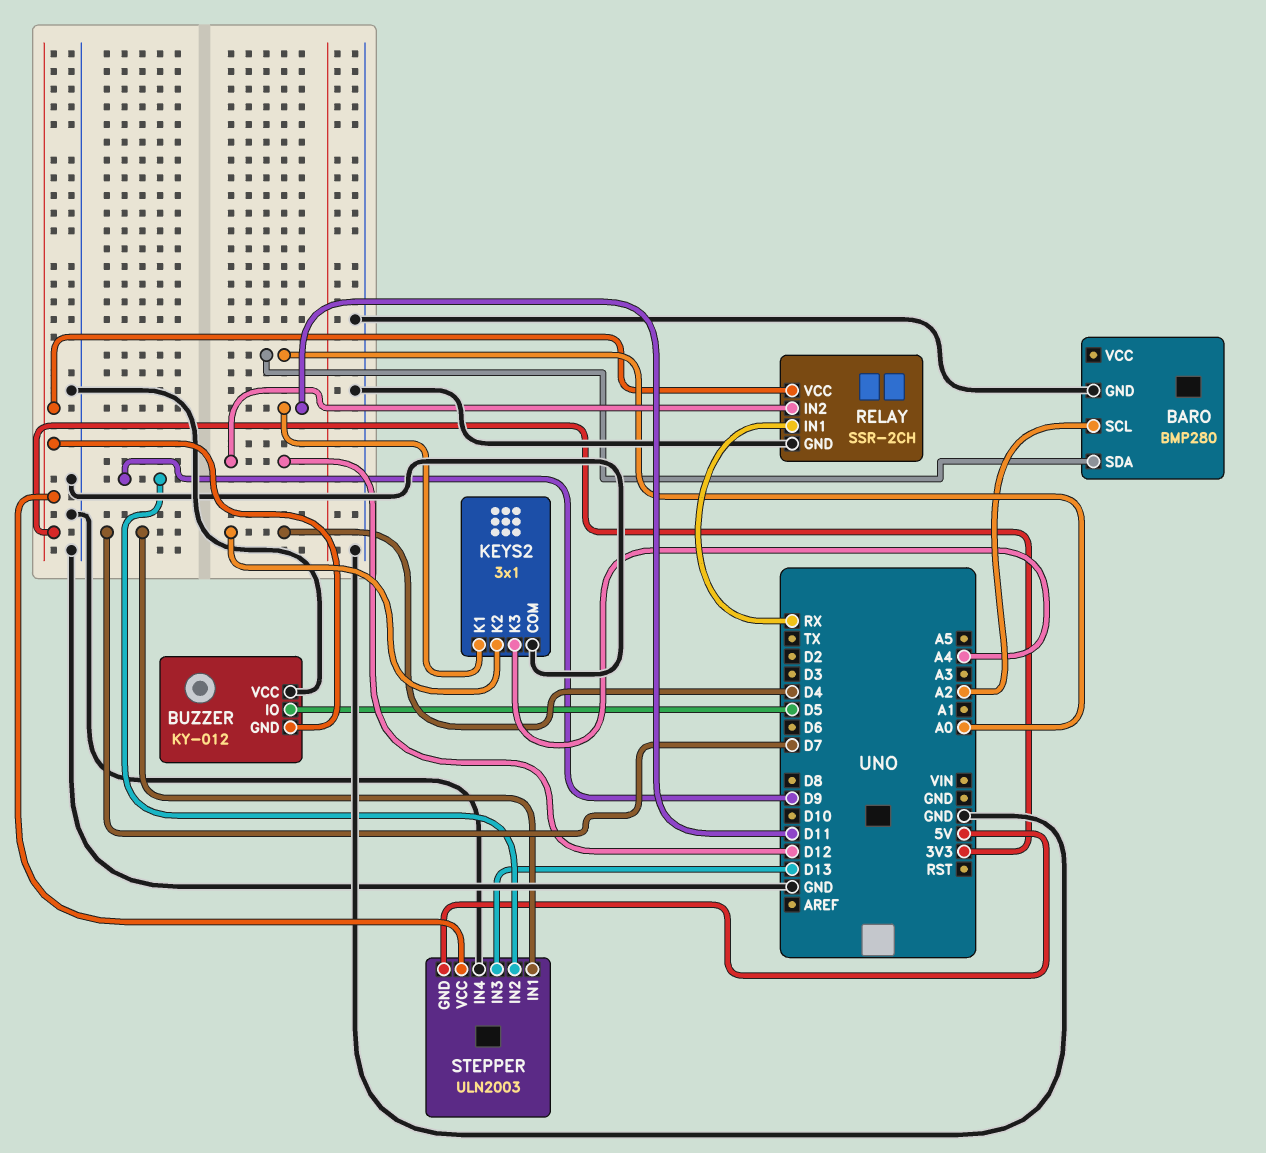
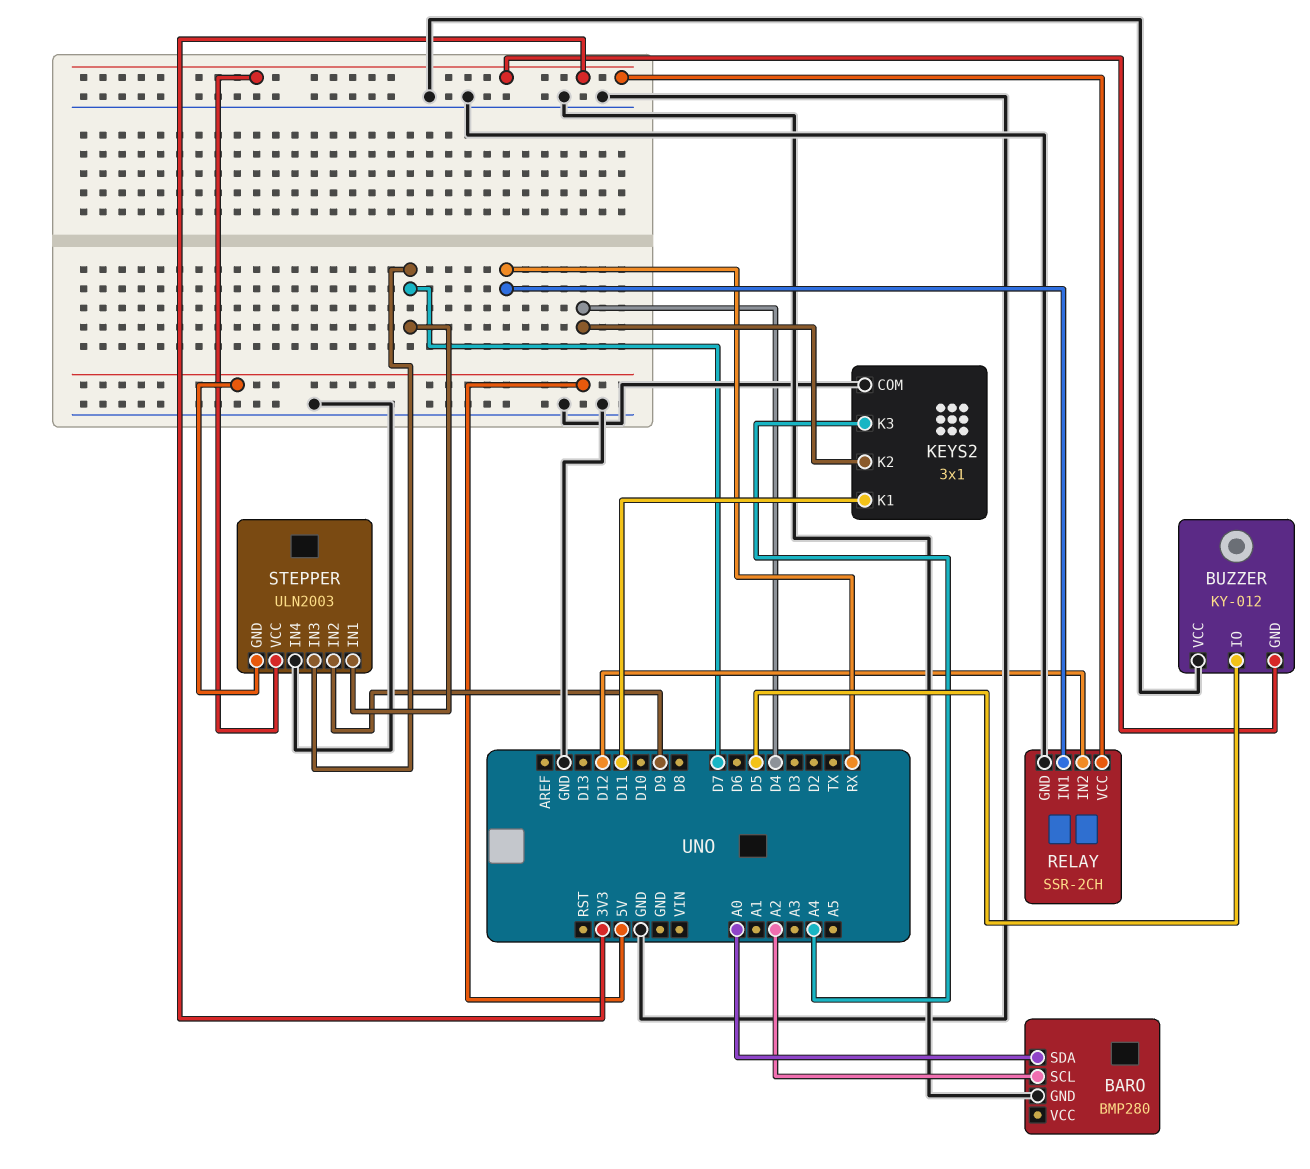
STEPPER pin IN3: D13 -> D7

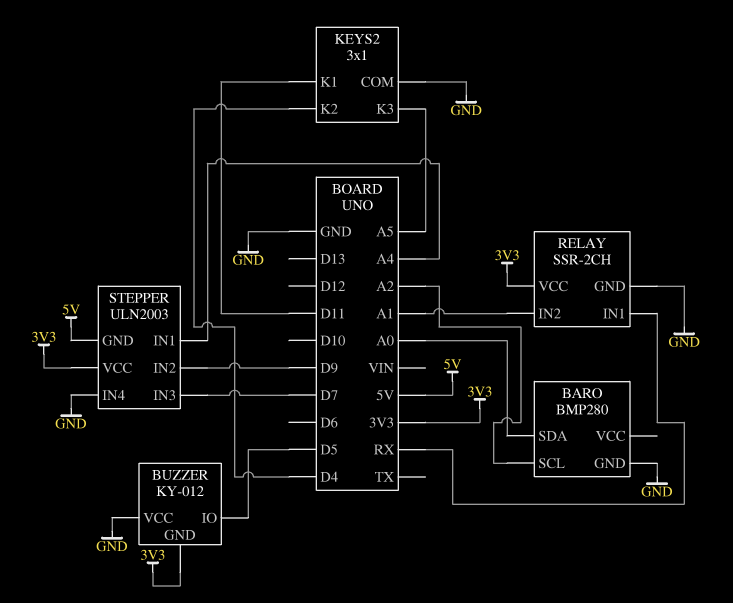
KEYS2 pin K3: A4 -> A5
RELAY pin IN2: D12 -> A1
STEPPER pin IN1: D7 -> A4

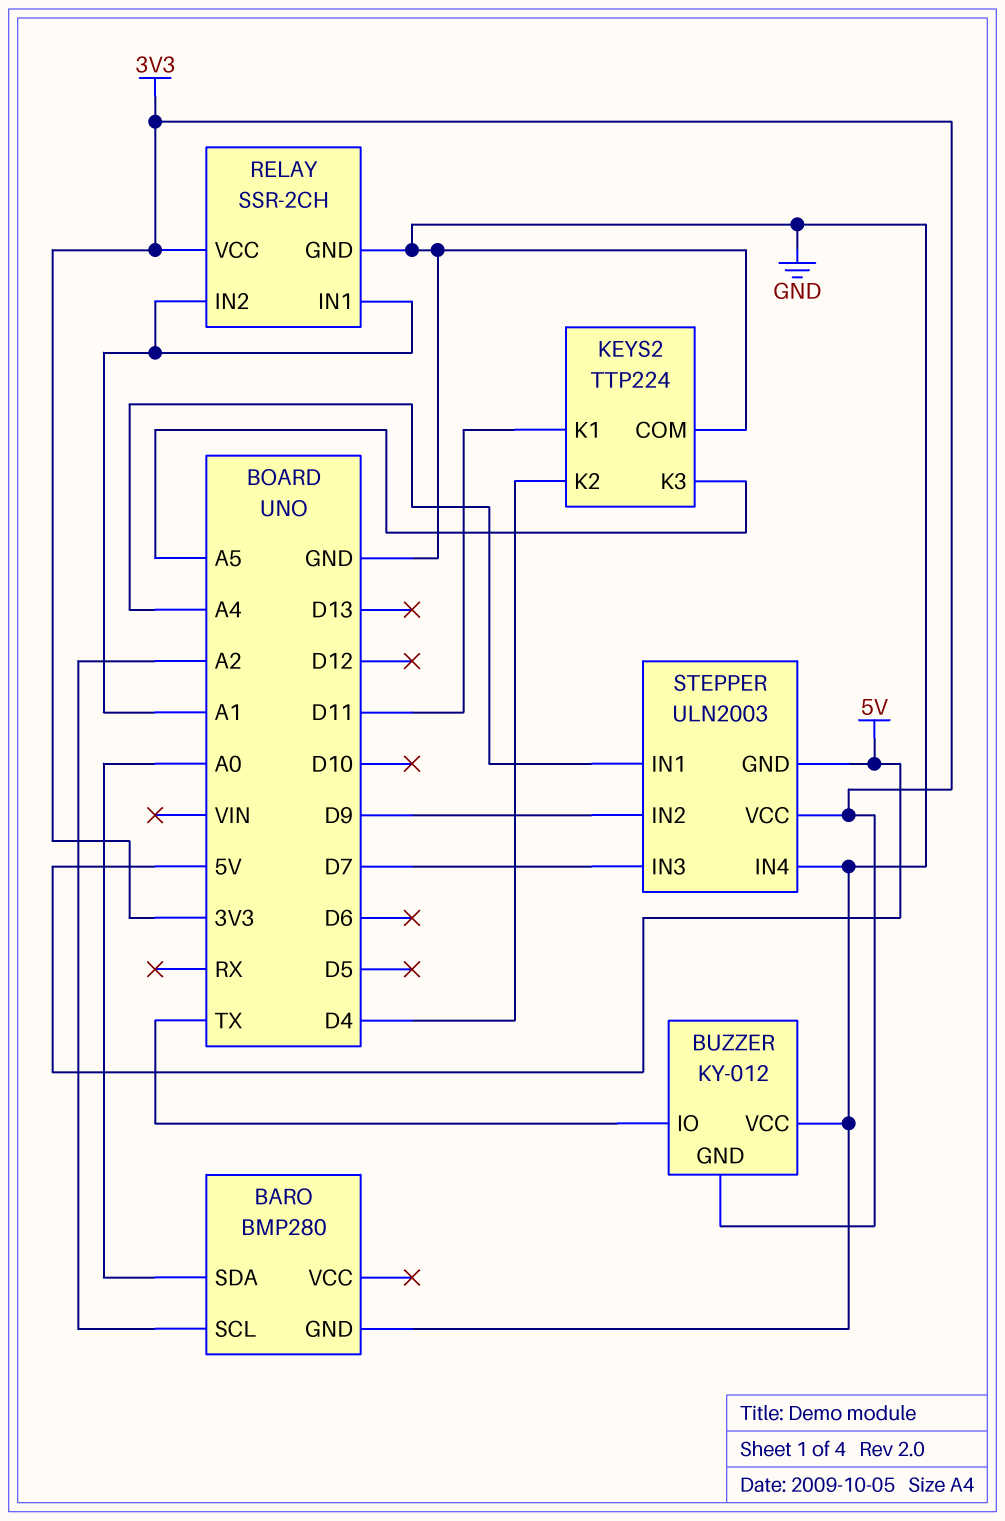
BUZZER pin IO: D5 -> TX
KEYS2: 3x1 -> TTP224
RELAY pin IN1: RX -> A1

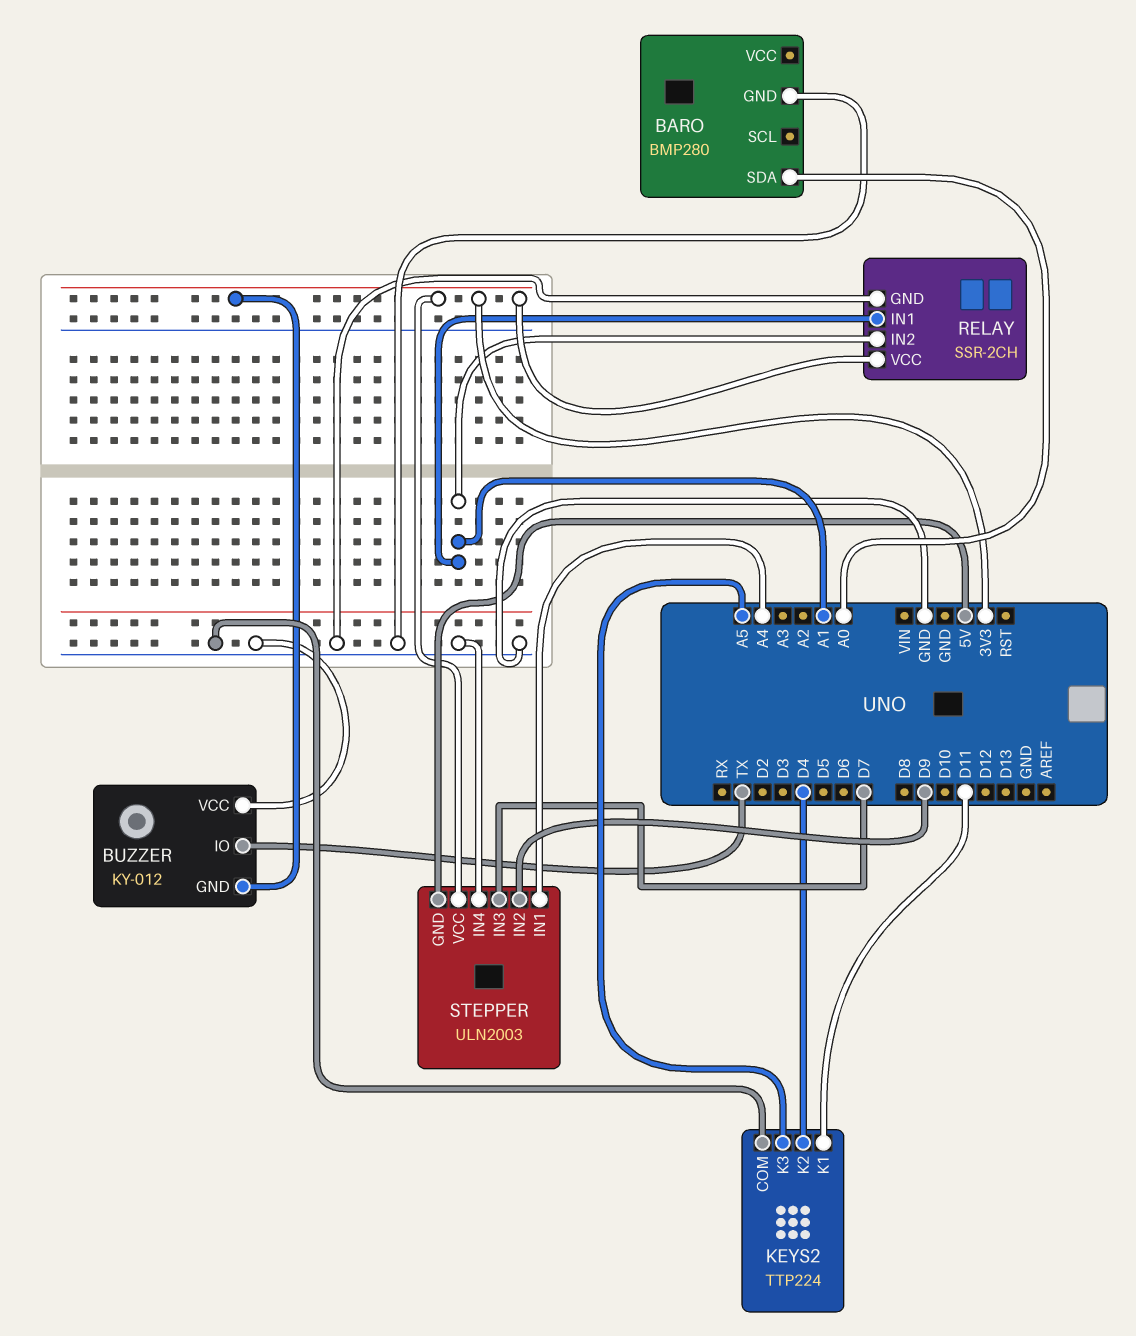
BARO pin SCL: A2 -> none

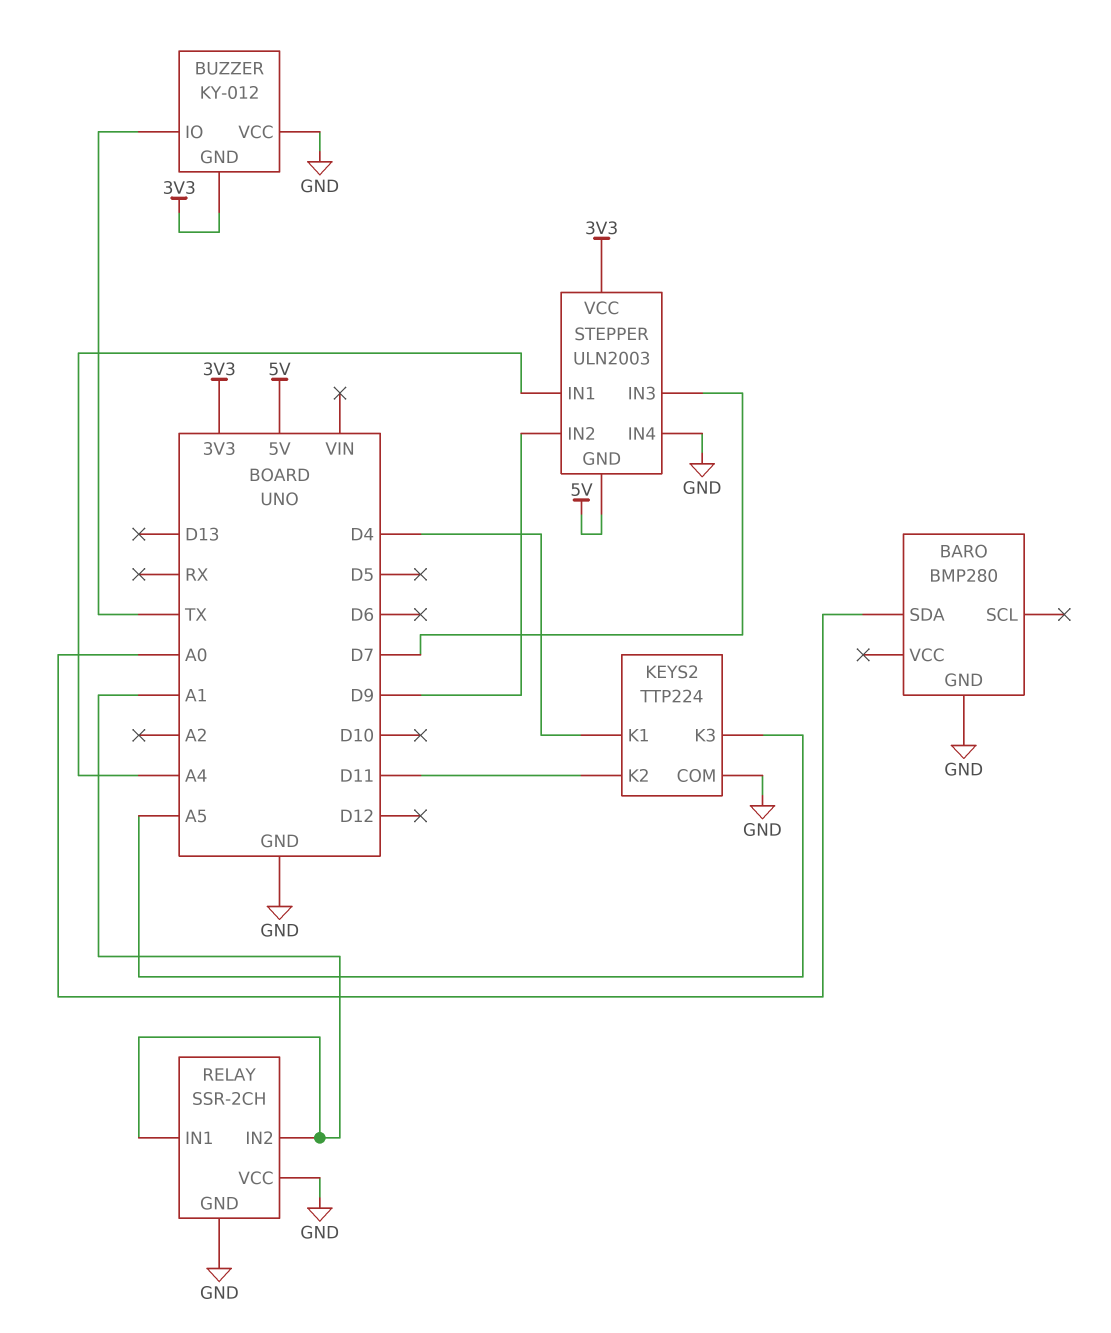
KEYS2 pin K1: D11 -> D4
KEYS2 pin K2: D4 -> D11
RELAY pin VCC: 3V3 -> GND

